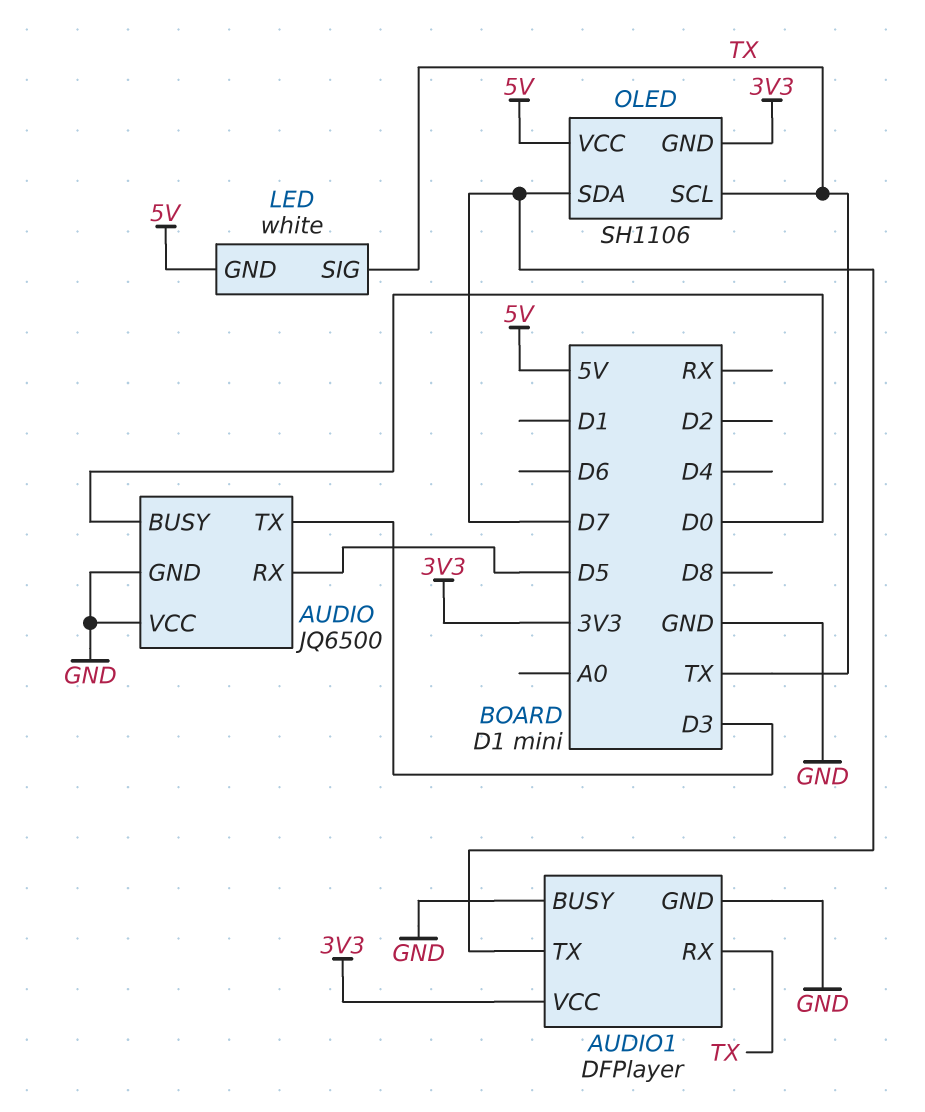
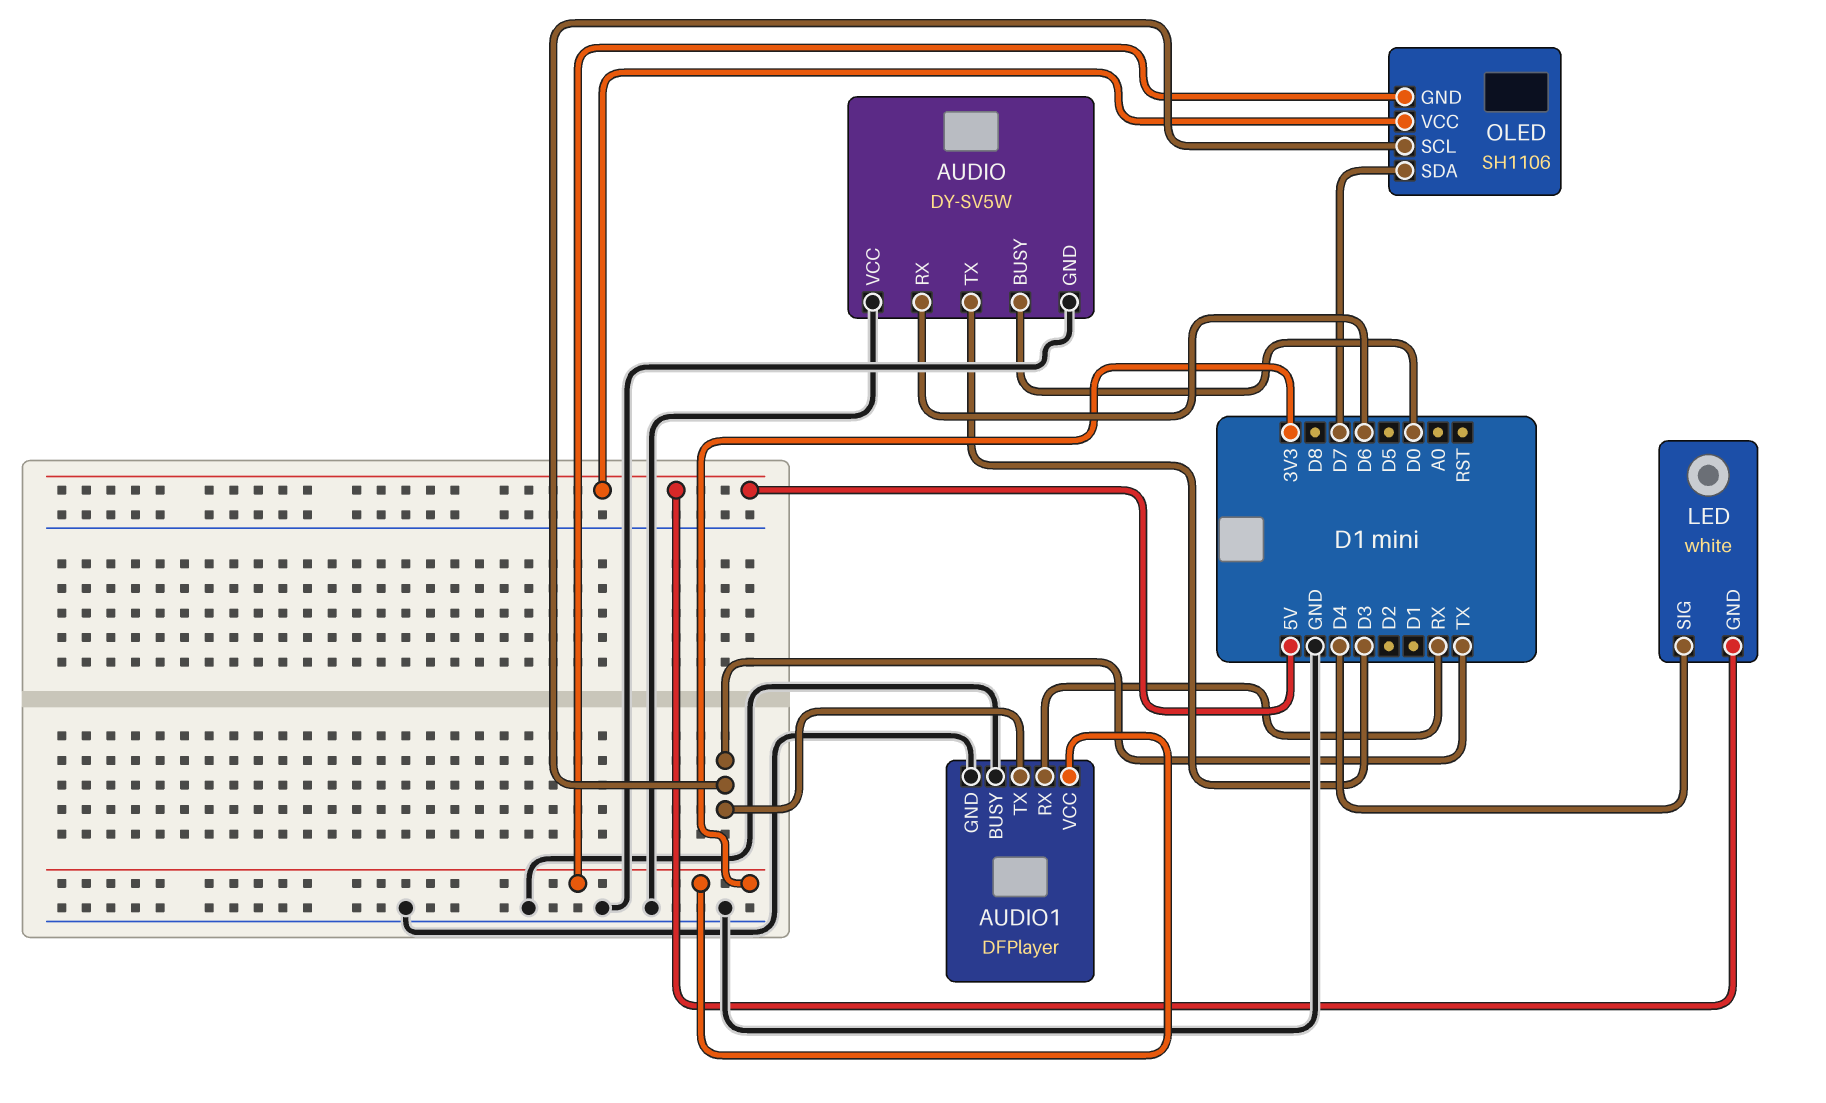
AUDIO: JQ6500 -> DY-SV5W
AUDIO pin RX: D5 -> D6
AUDIO1 pin RX: TX -> RX
AUDIO1 pin TX: D7 -> TX
LED pin SIG: TX -> D4

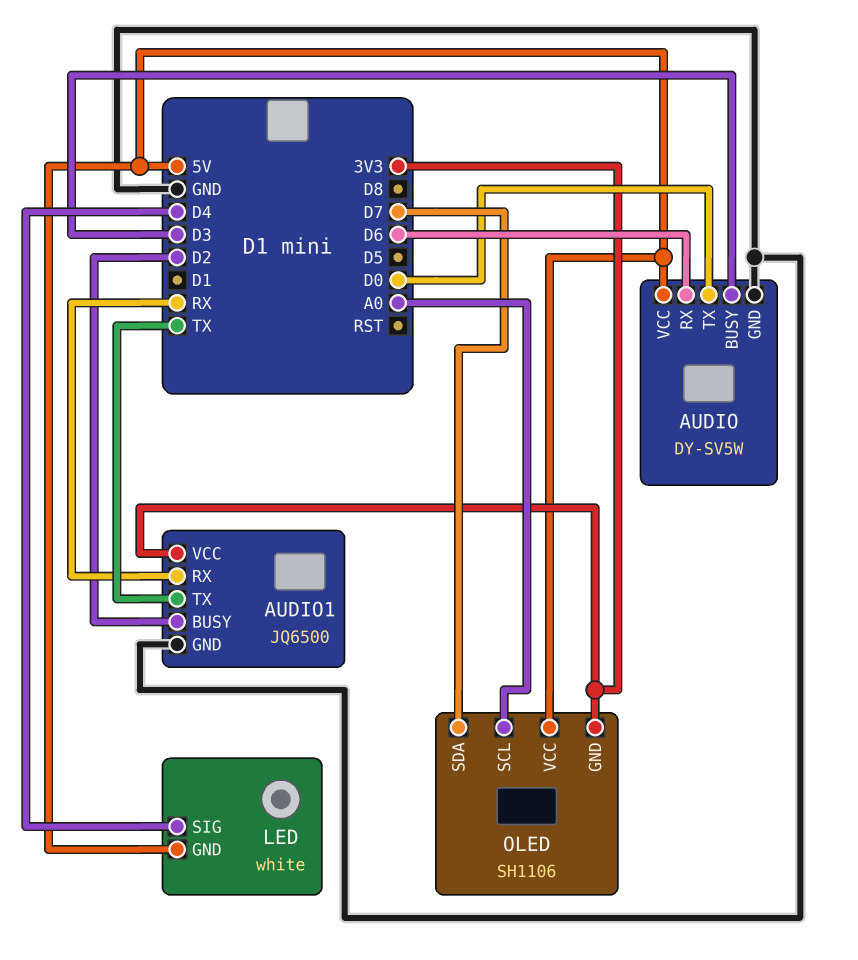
AUDIO pin BUSY: D0 -> D3
AUDIO pin TX: D3 -> D0
AUDIO pin VCC: GND -> 5V
AUDIO1: DFPlayer -> JQ6500
AUDIO1 pin BUSY: GND -> D2
OLED pin SCL: TX -> A0

